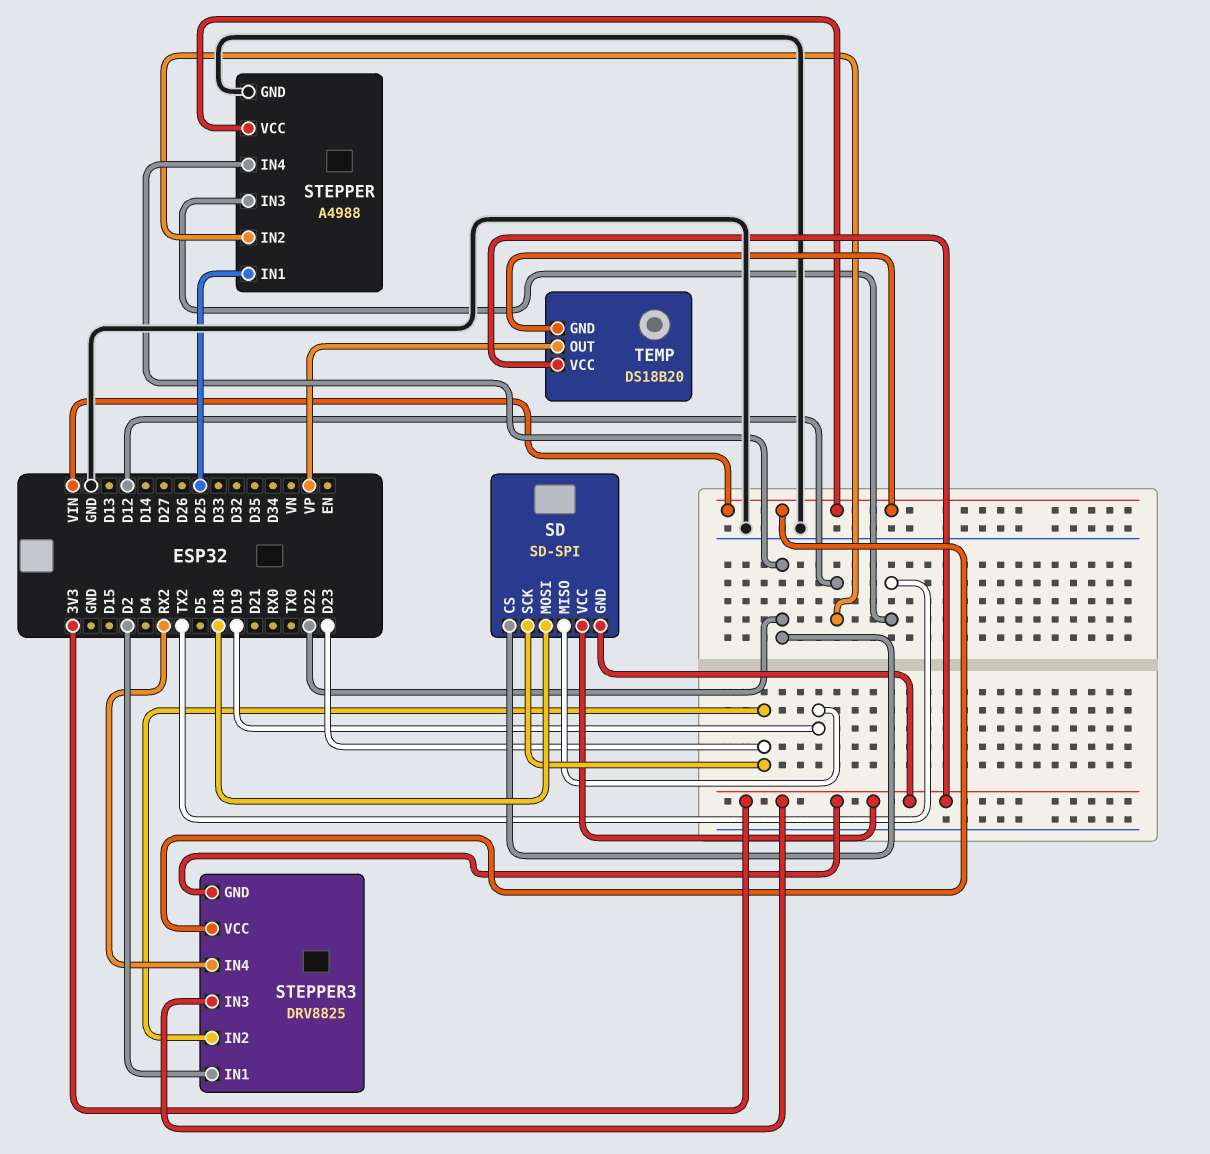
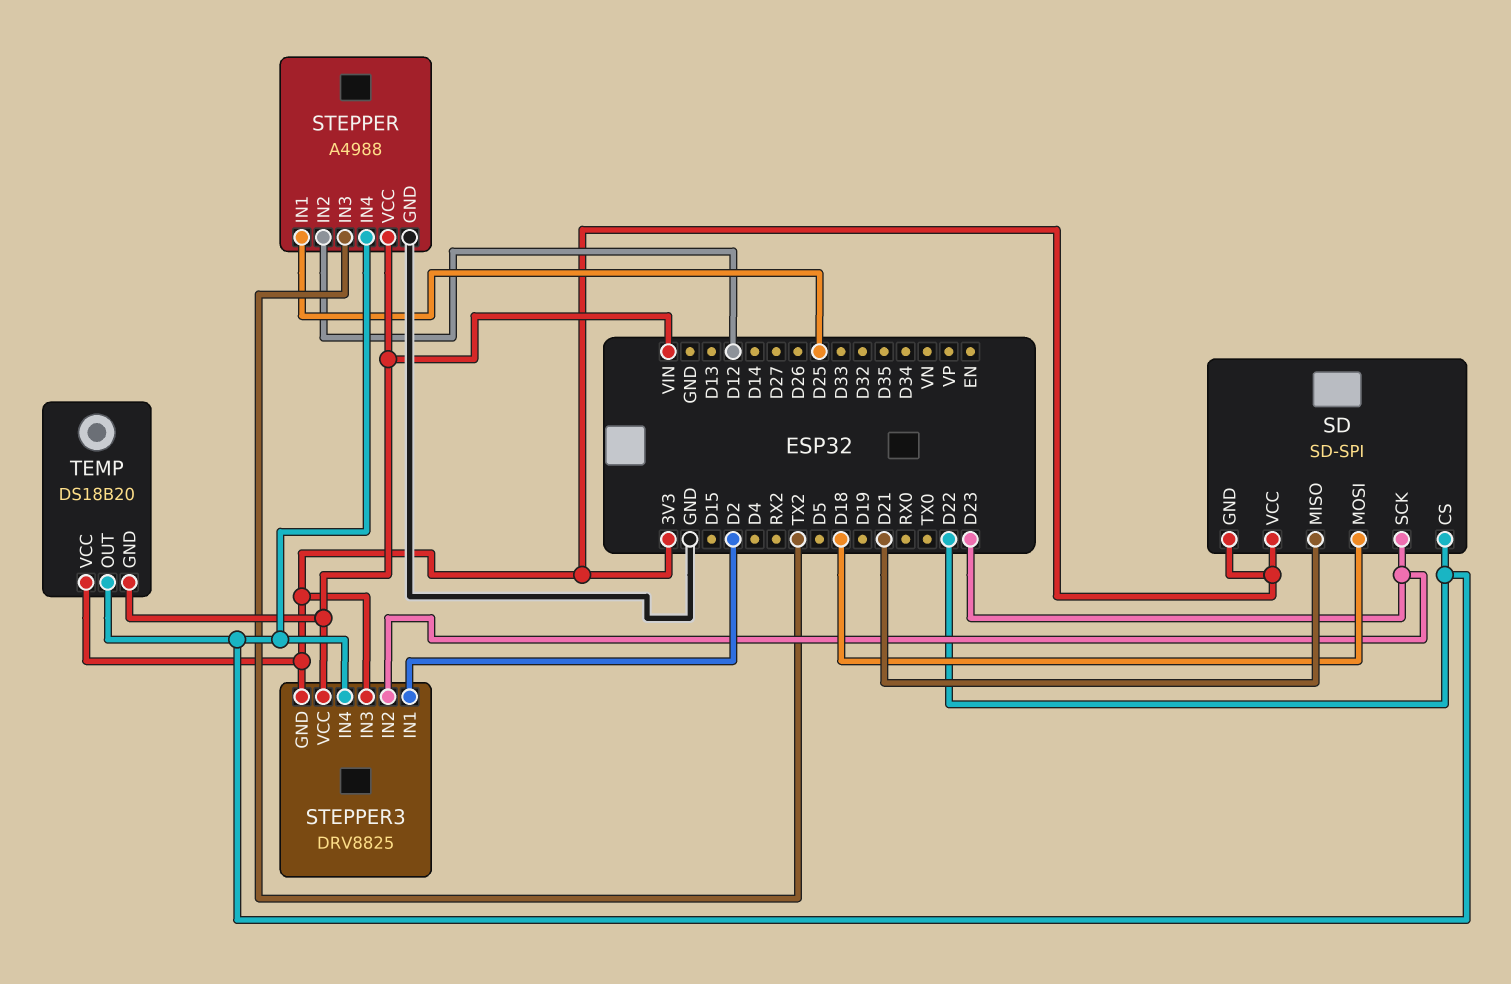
SD pin MISO: D19 -> D21
STEPPER3 pin IN4: RX2 -> D22
TEMP pin OUT: VP -> D22

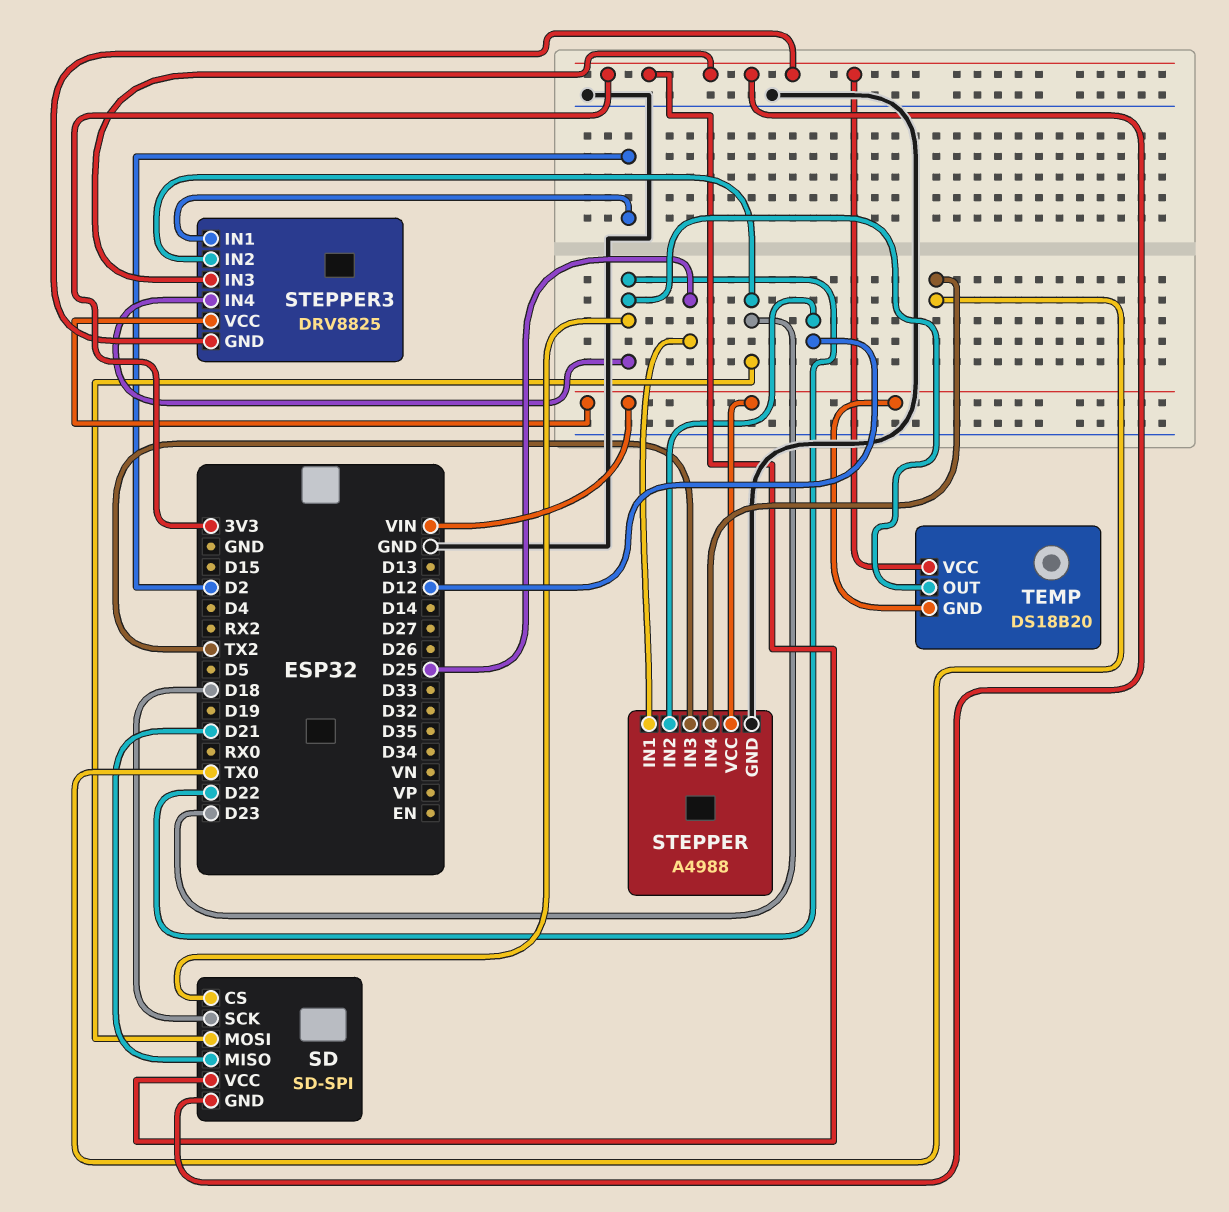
SD pin MOSI: D18 -> D23
SD pin SCK: D23 -> D18
STEPPER pin IN4: D22 -> TX0

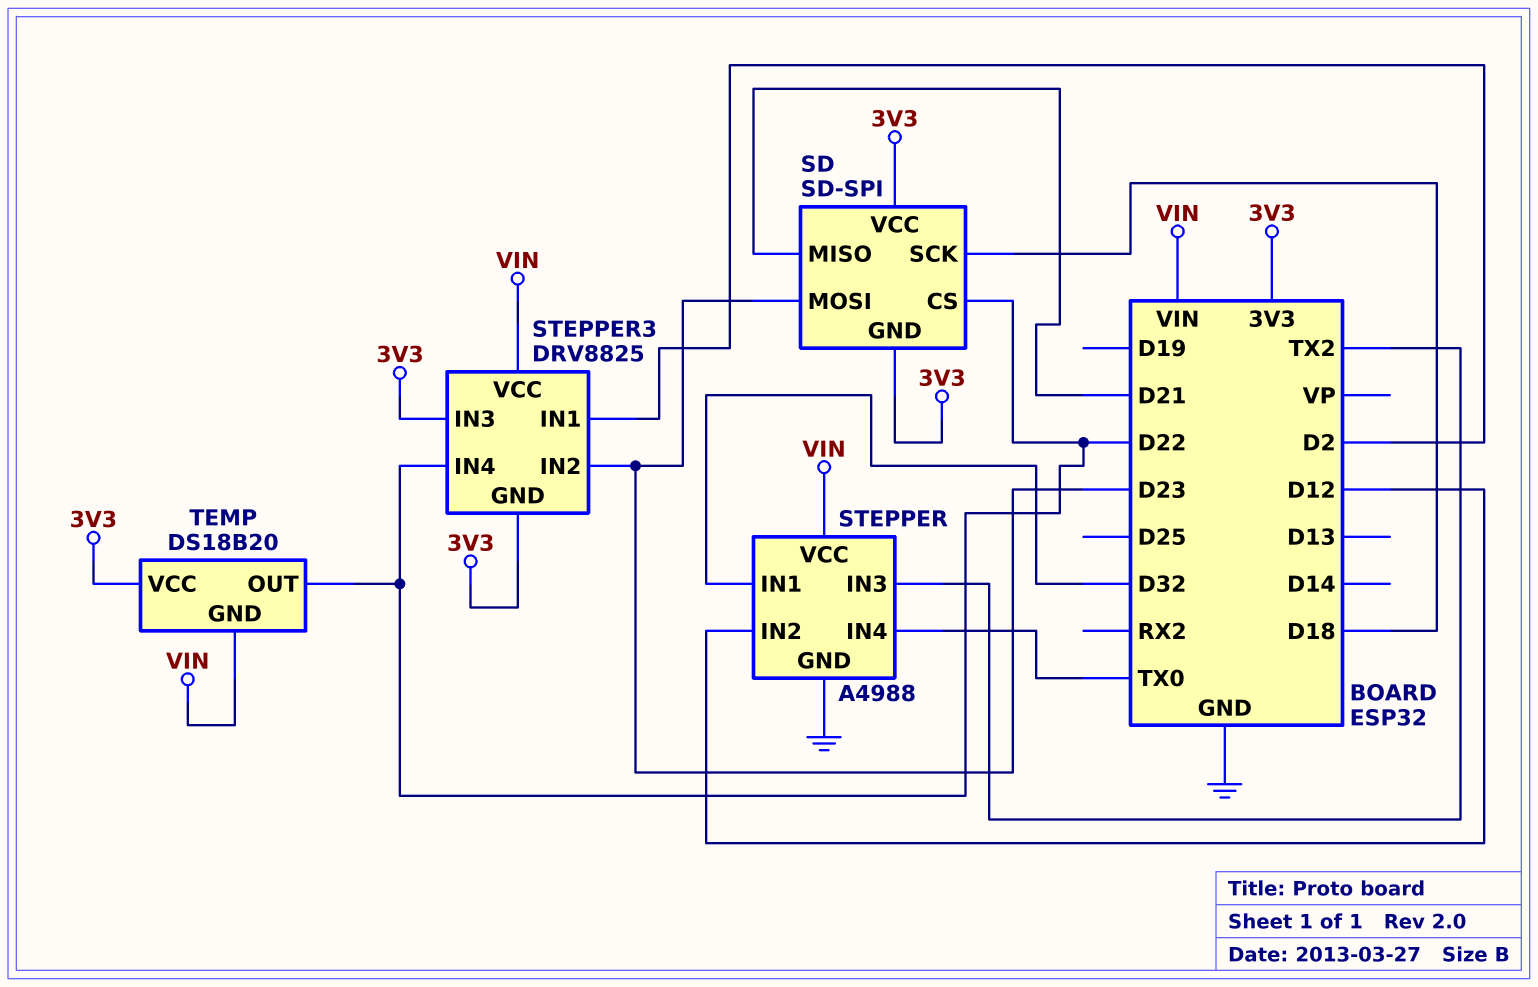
STEPPER pin IN1: D25 -> D32

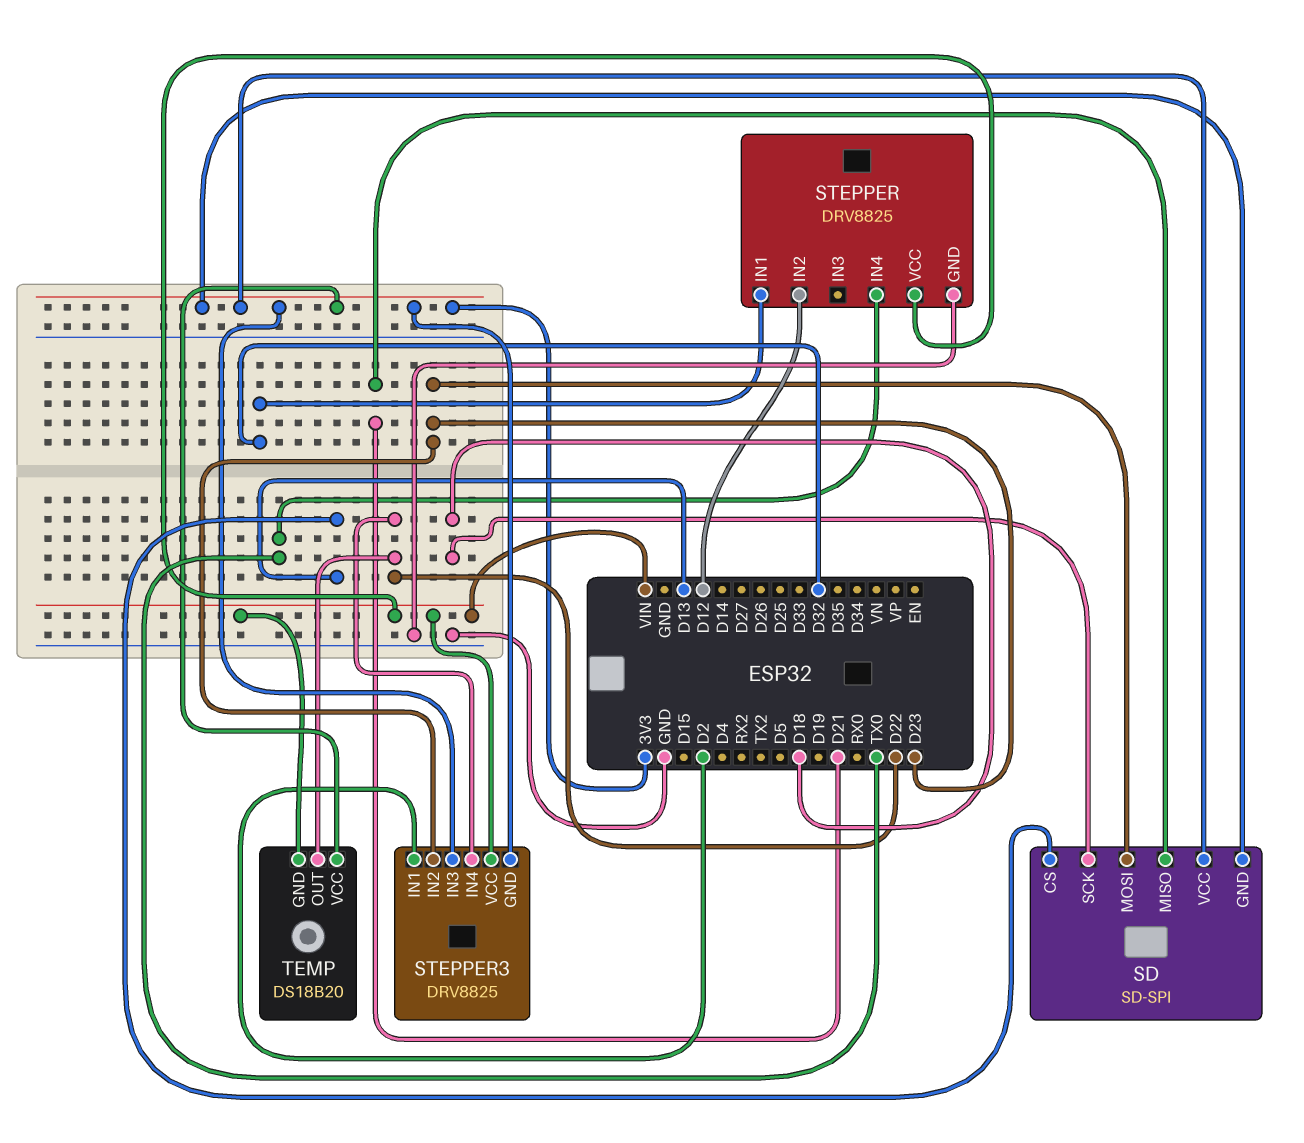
SD pin CS: D22 -> D13
STEPPER: A4988 -> DRV8825
STEPPER pin IN3: TX2 -> none

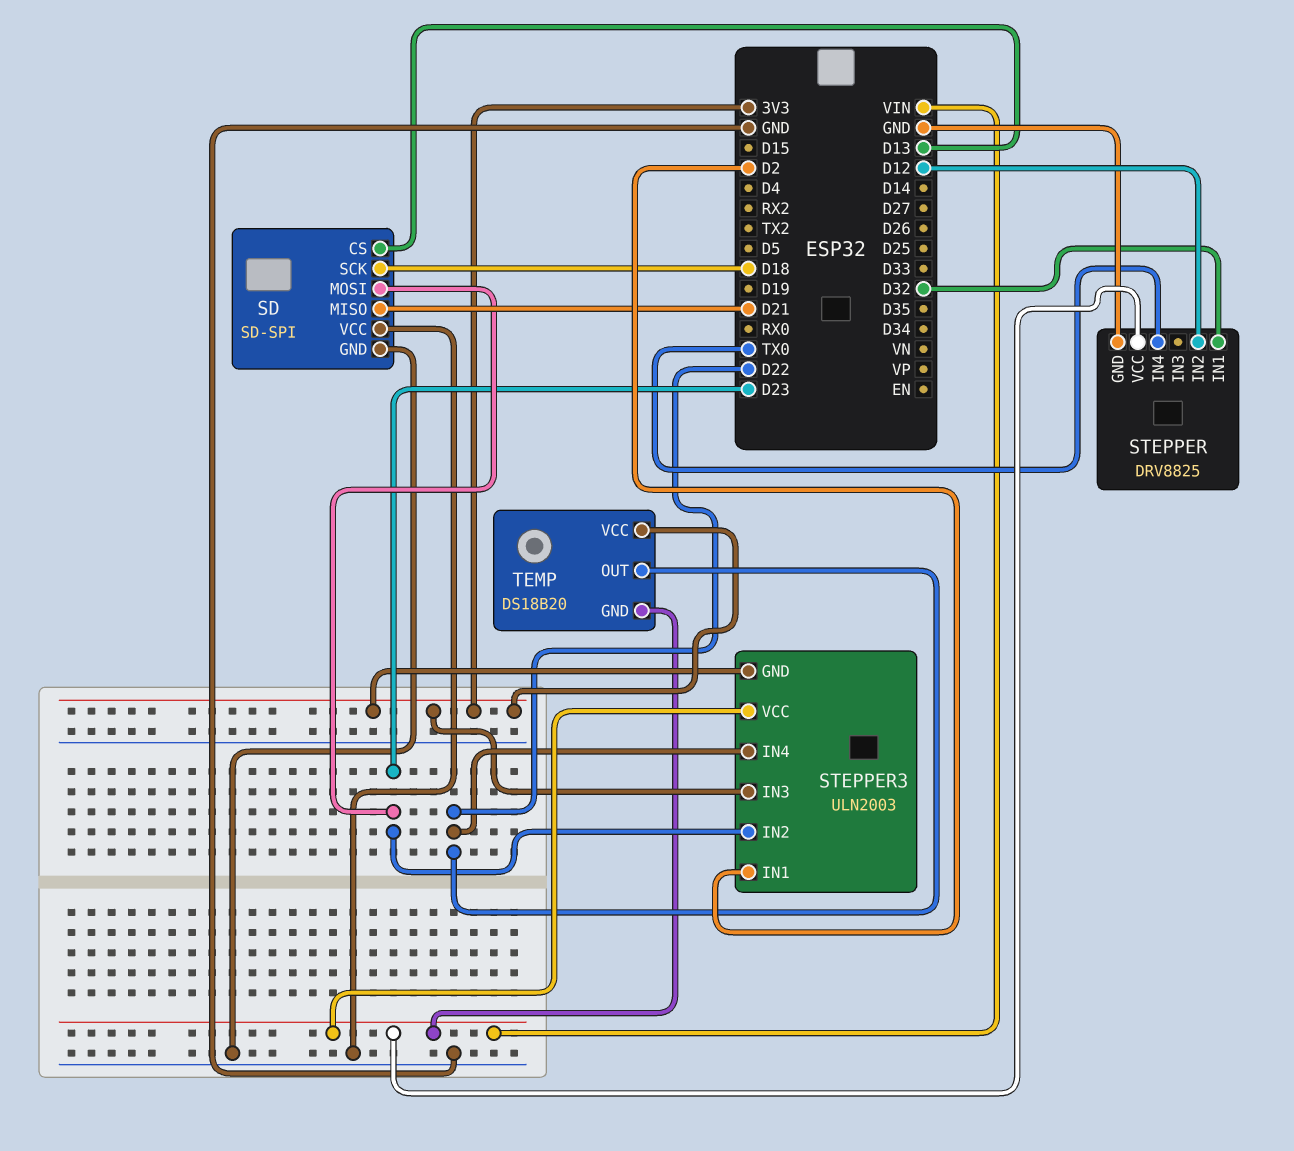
SD pin GND: 3V3 -> GND
SD pin VCC: 3V3 -> GND
STEPPER3: DRV8825 -> ULN2003

